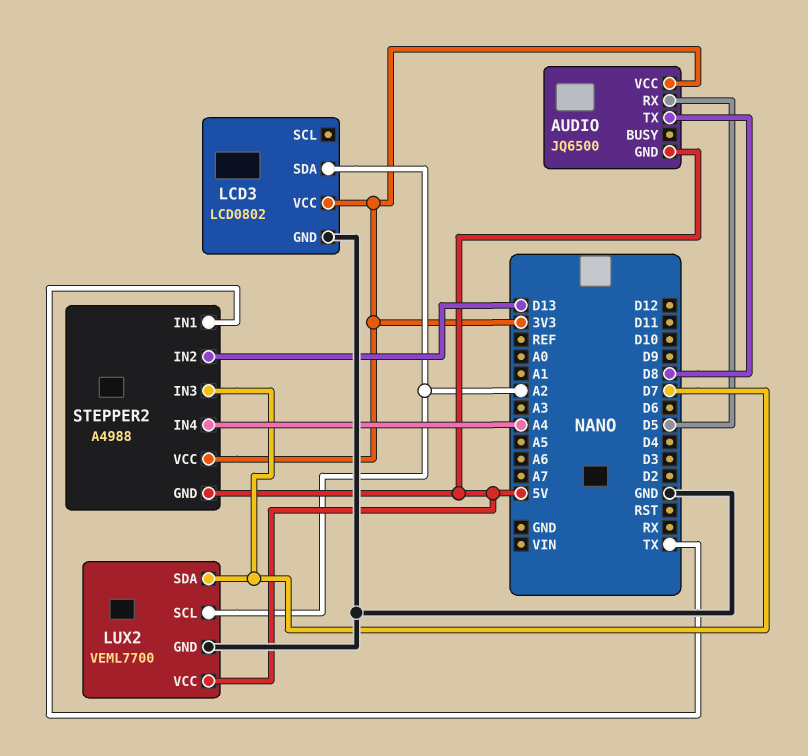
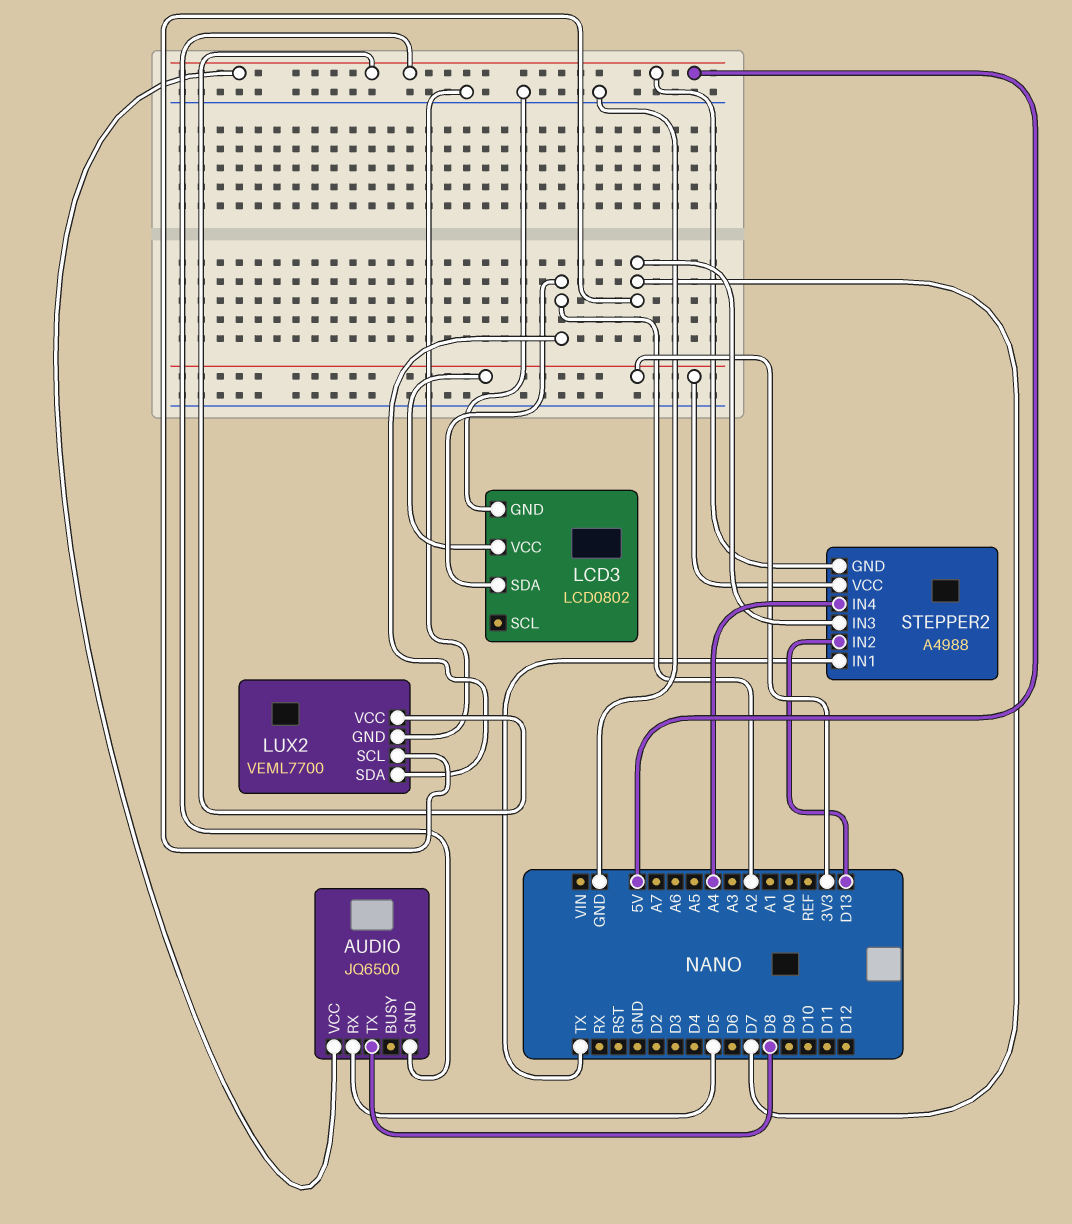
AUDIO pin VCC: 3V3 -> 5V
LUX2 pin SCL: A2 -> D7
LUX2 pin SDA: D7 -> A2

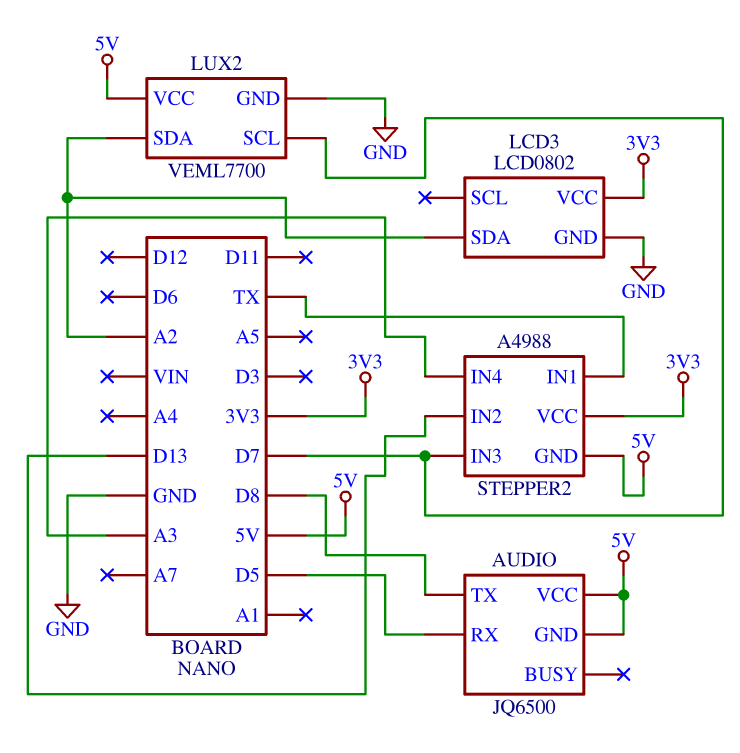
STEPPER2 pin IN4: A4 -> A3

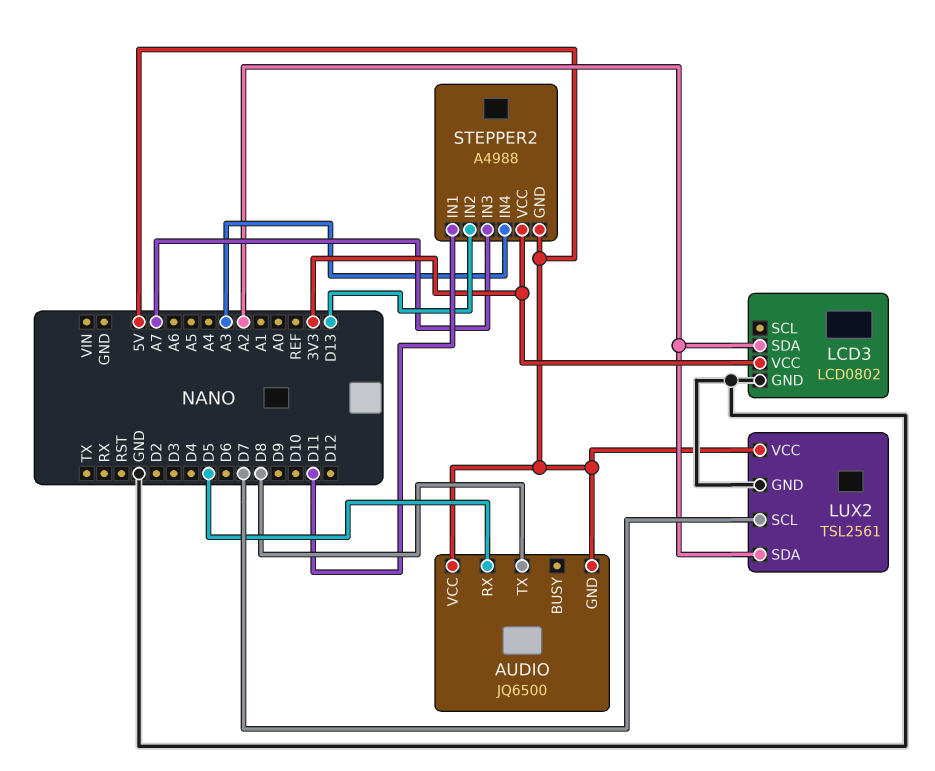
LUX2: VEML7700 -> TSL2561
STEPPER2 pin IN1: TX -> D11
STEPPER2 pin IN3: D7 -> A7

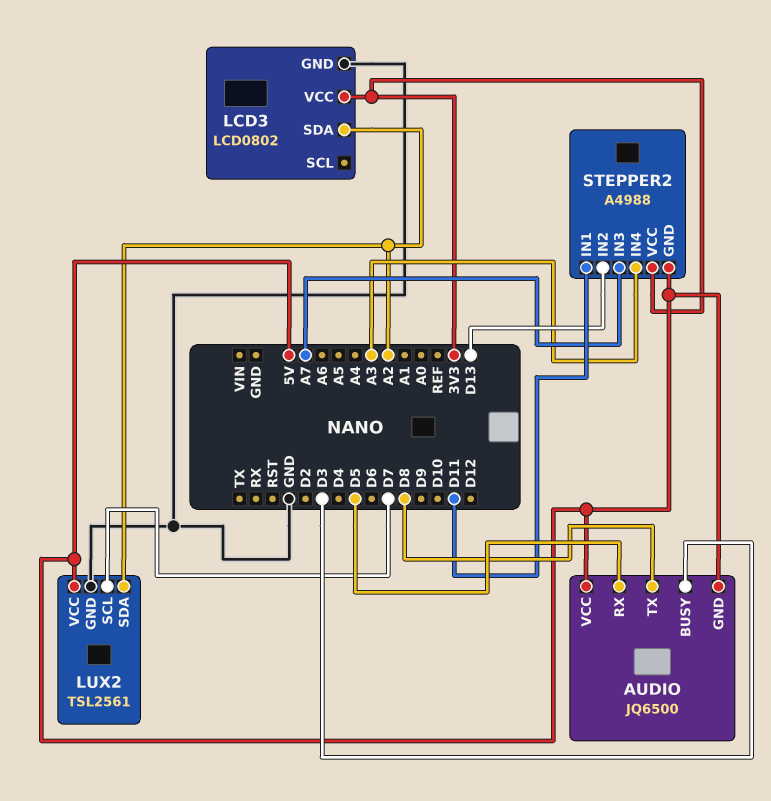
AUDIO pin BUSY: none -> D3

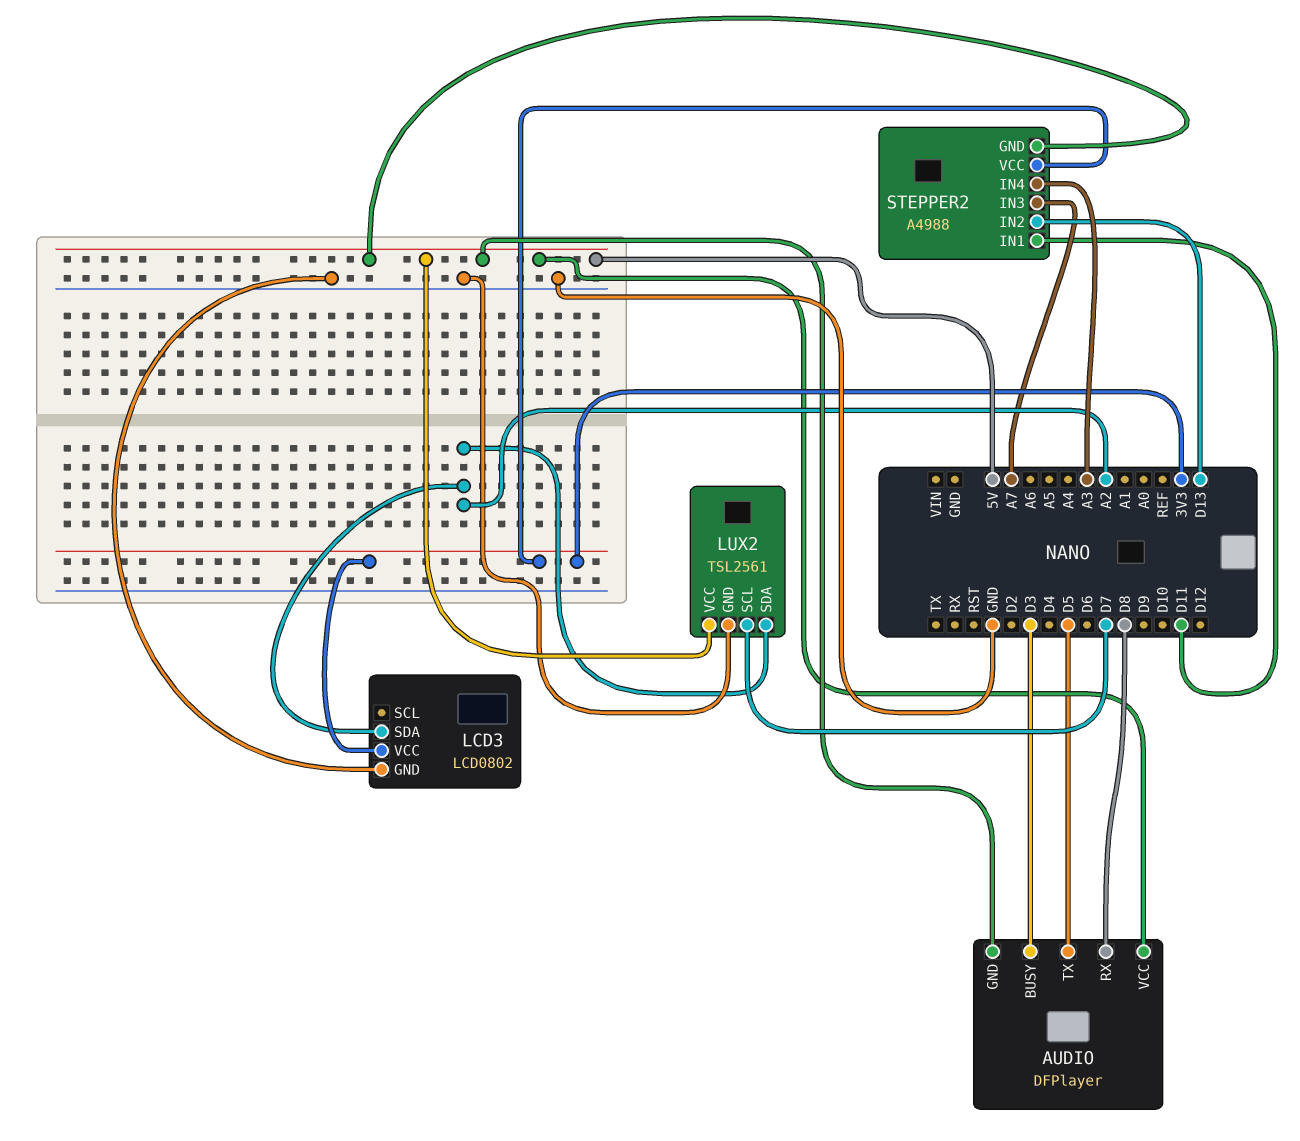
AUDIO: JQ6500 -> DFPlayer
AUDIO pin RX: D5 -> D8
AUDIO pin TX: D8 -> D5

